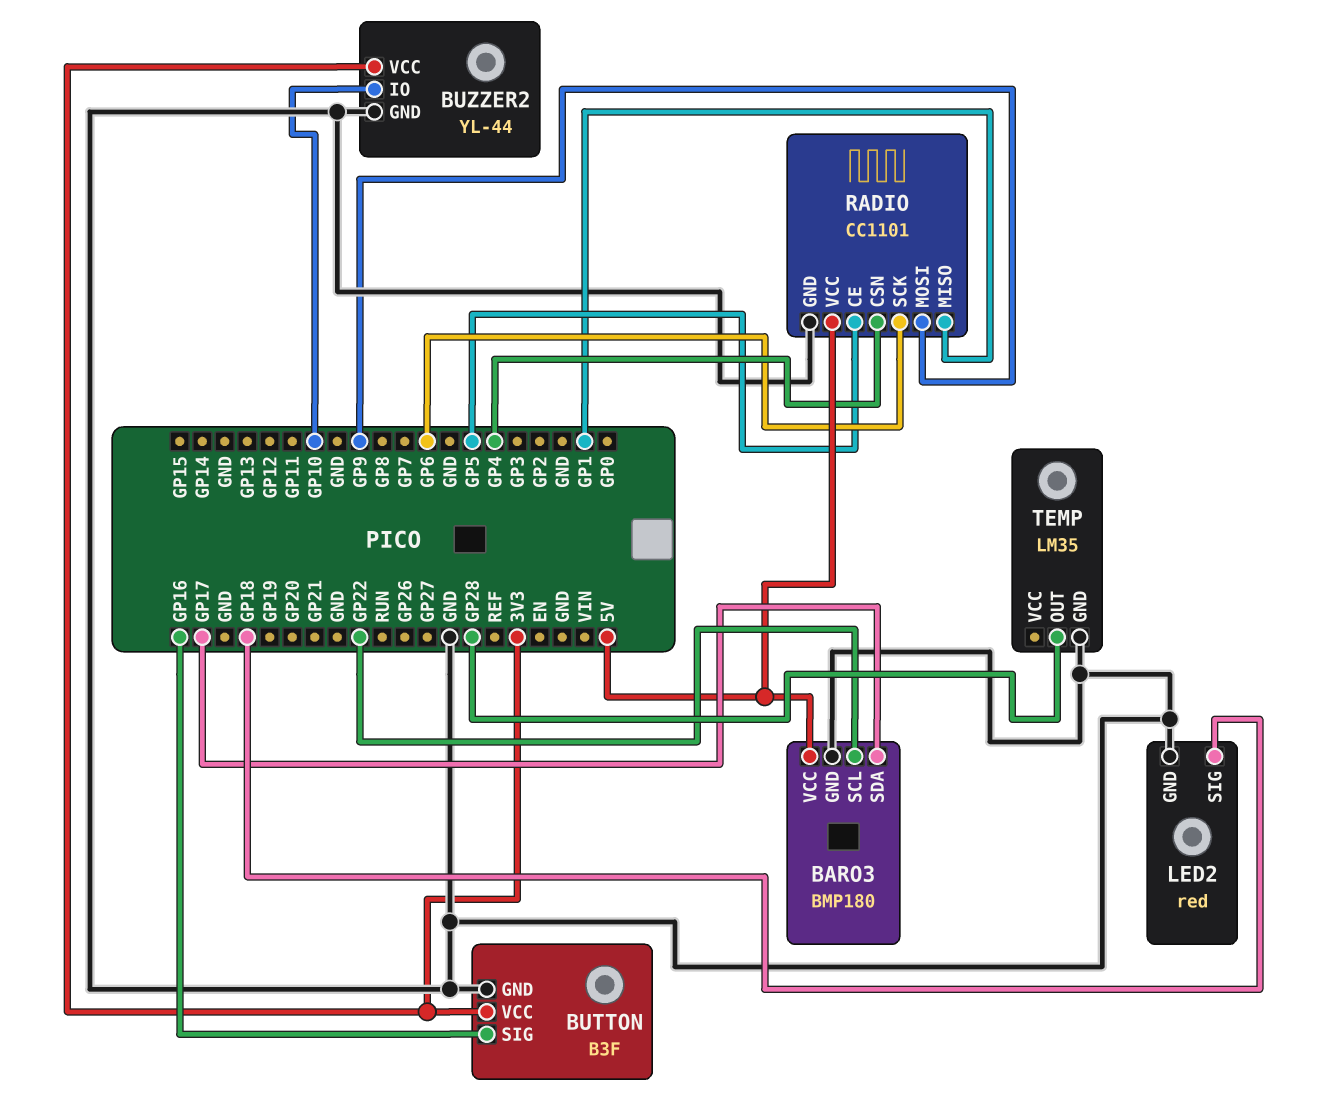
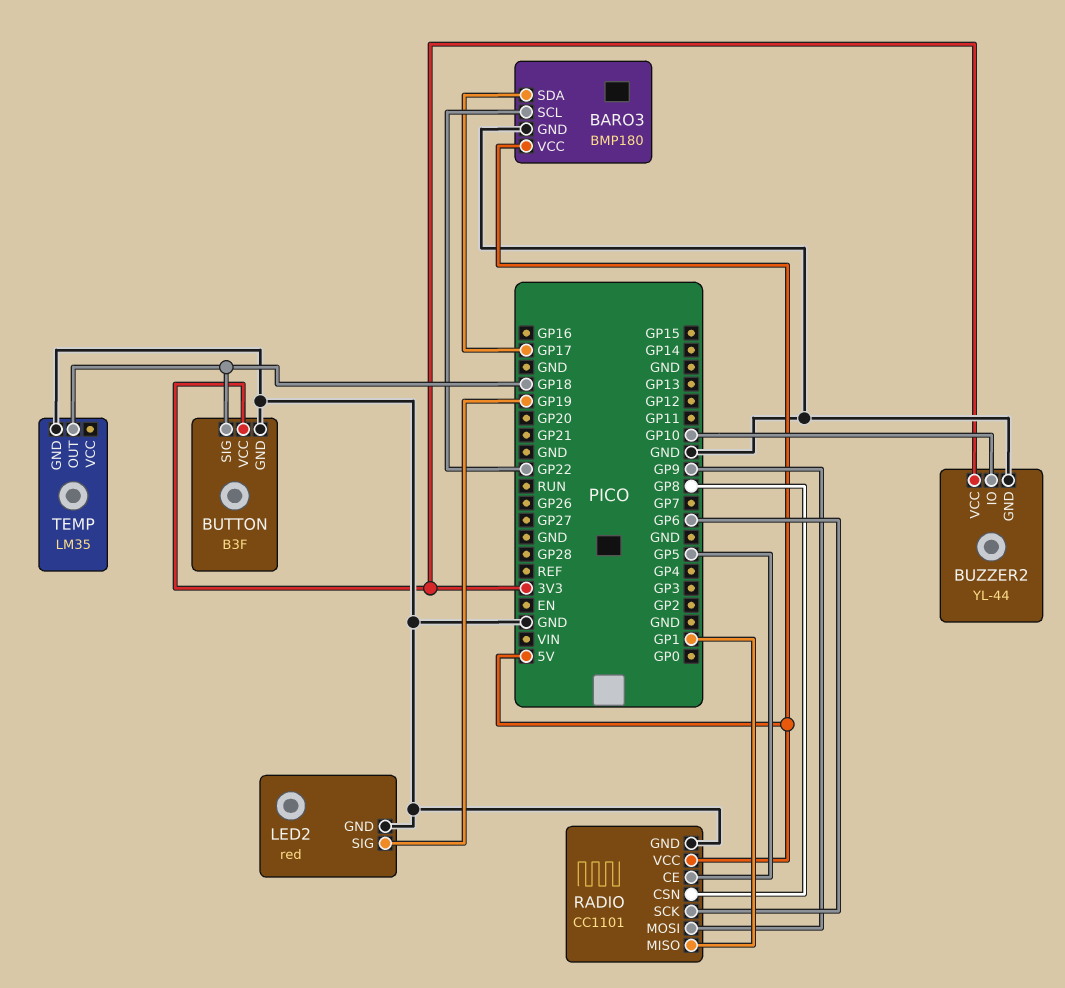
BUTTON pin SIG: GP16 -> GP18
LED2 pin SIG: GP18 -> GP19
RADIO pin CSN: GP4 -> GP8
TEMP pin OUT: GP28 -> GP18

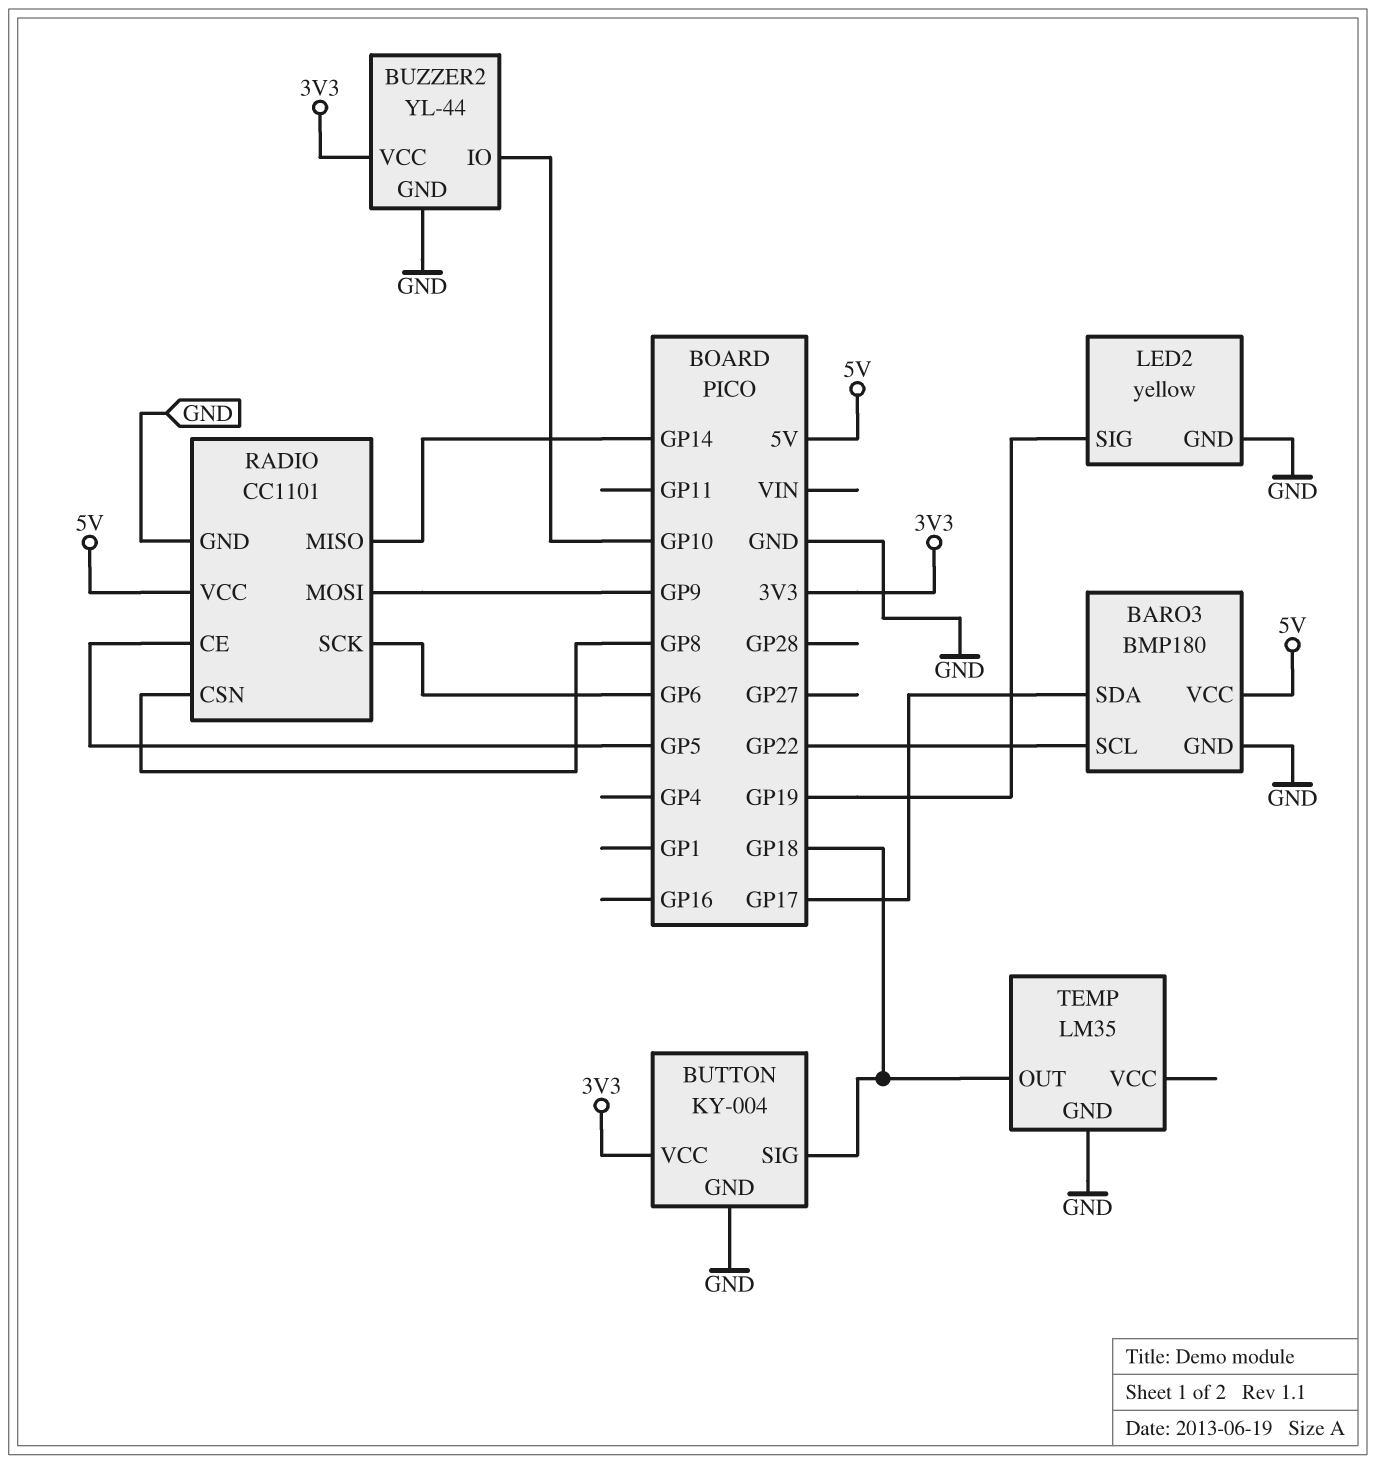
BUTTON: B3F -> KY-004
LED2: red -> yellow
RADIO pin MISO: GP1 -> GP14

